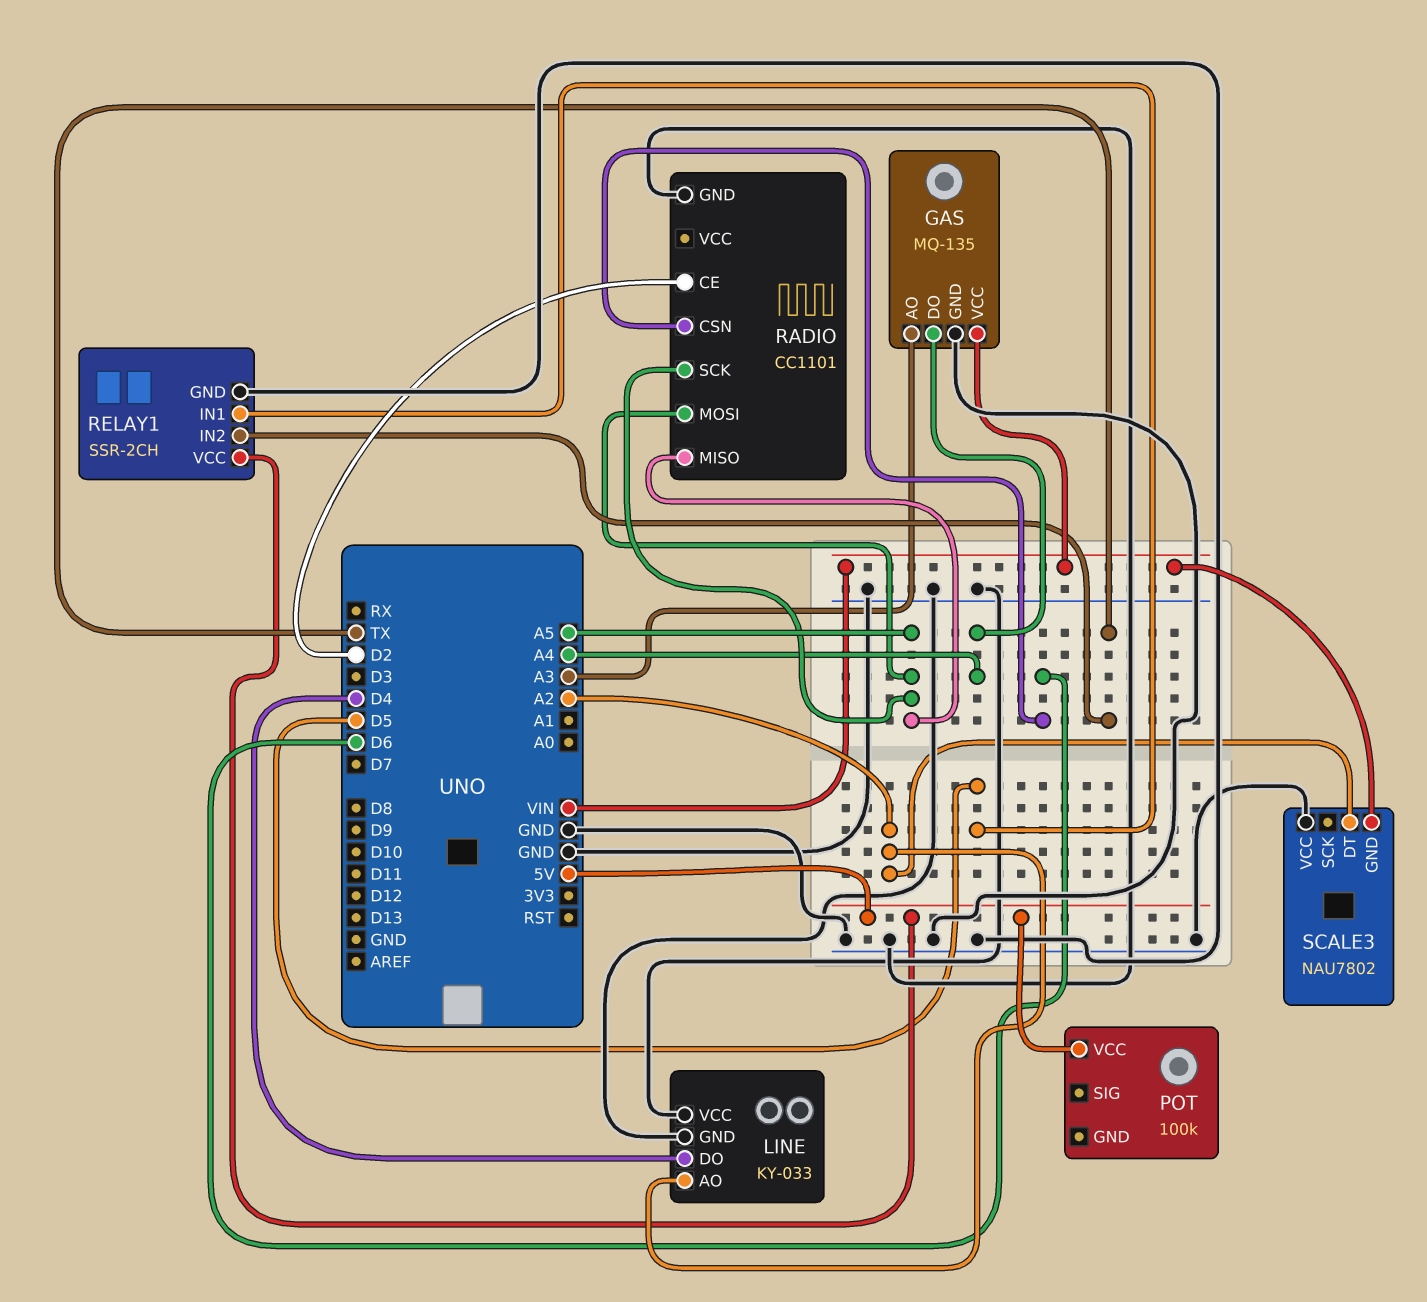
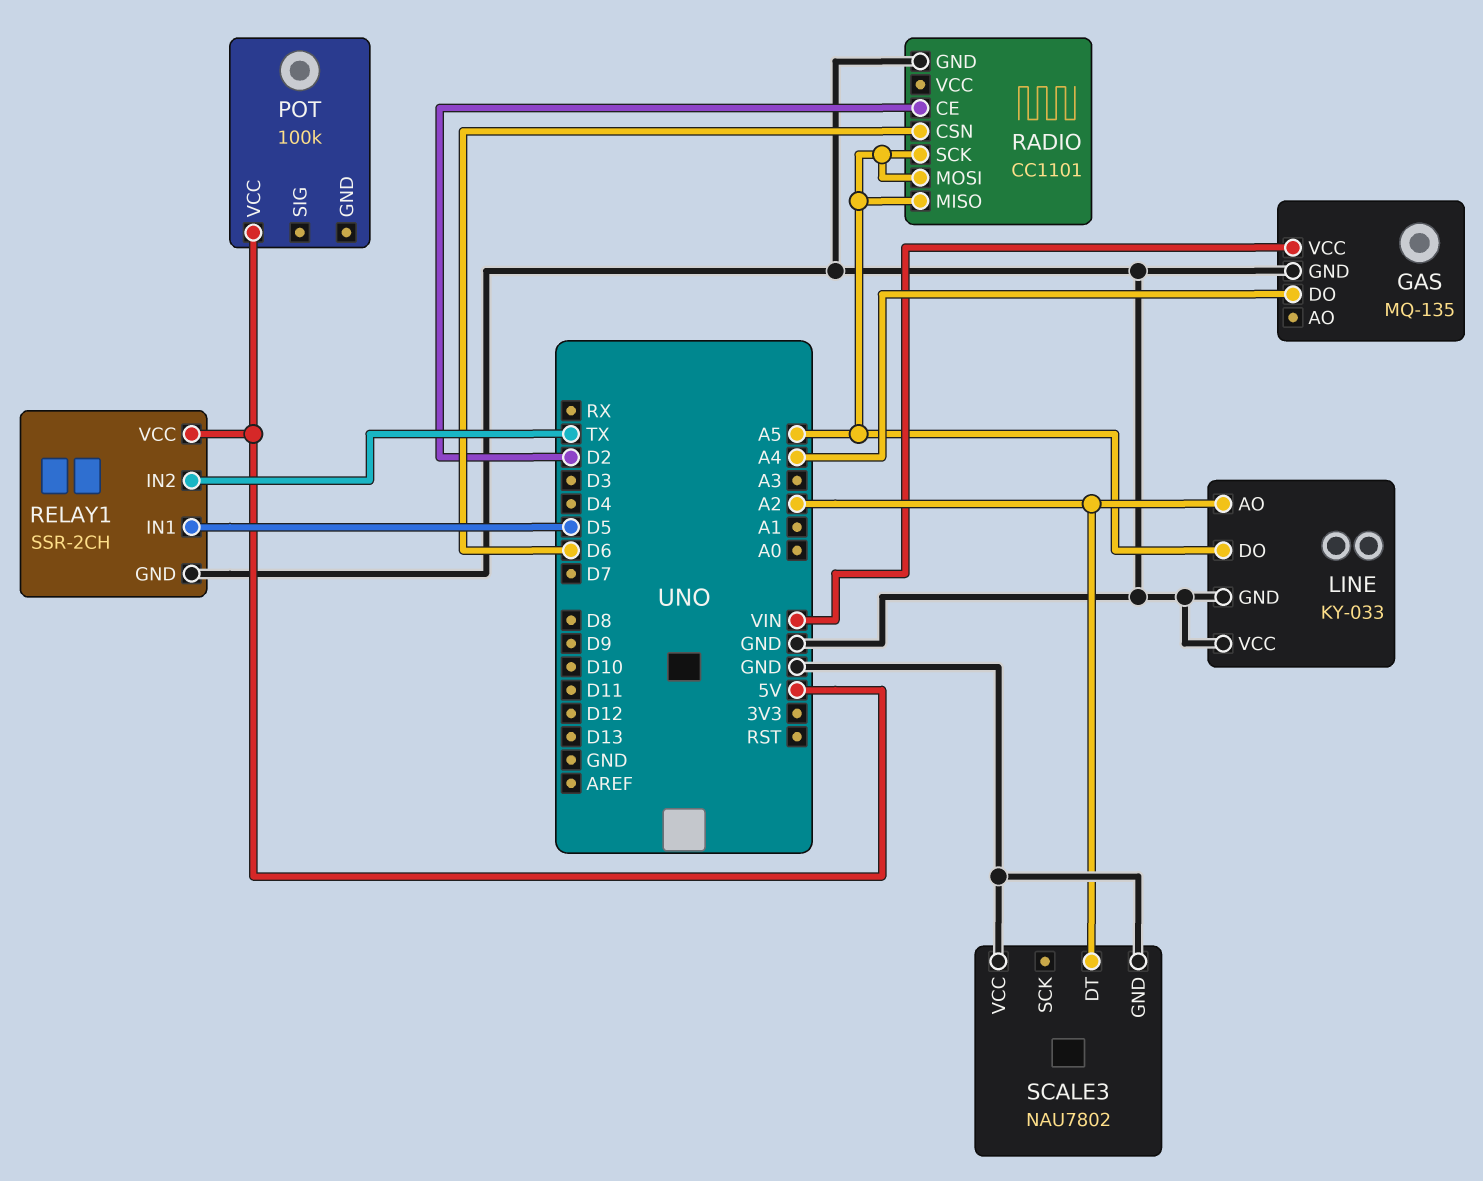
GAS pin AO: A3 -> none
LINE pin DO: D4 -> A5
SCALE3 pin GND: VIN -> GND

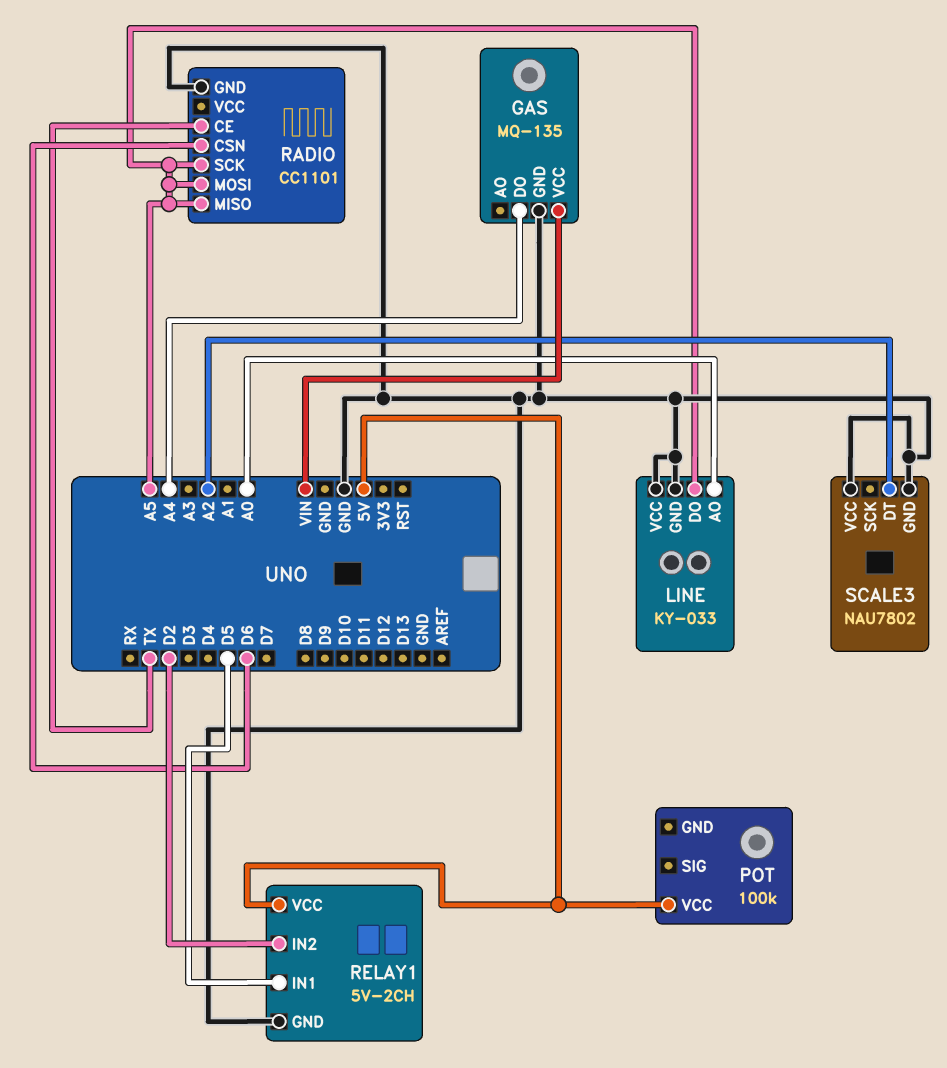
LINE pin AO: A2 -> A0
RADIO pin CE: D2 -> TX
RELAY1: SSR-2CH -> 5V-2CH
RELAY1 pin IN2: TX -> D2

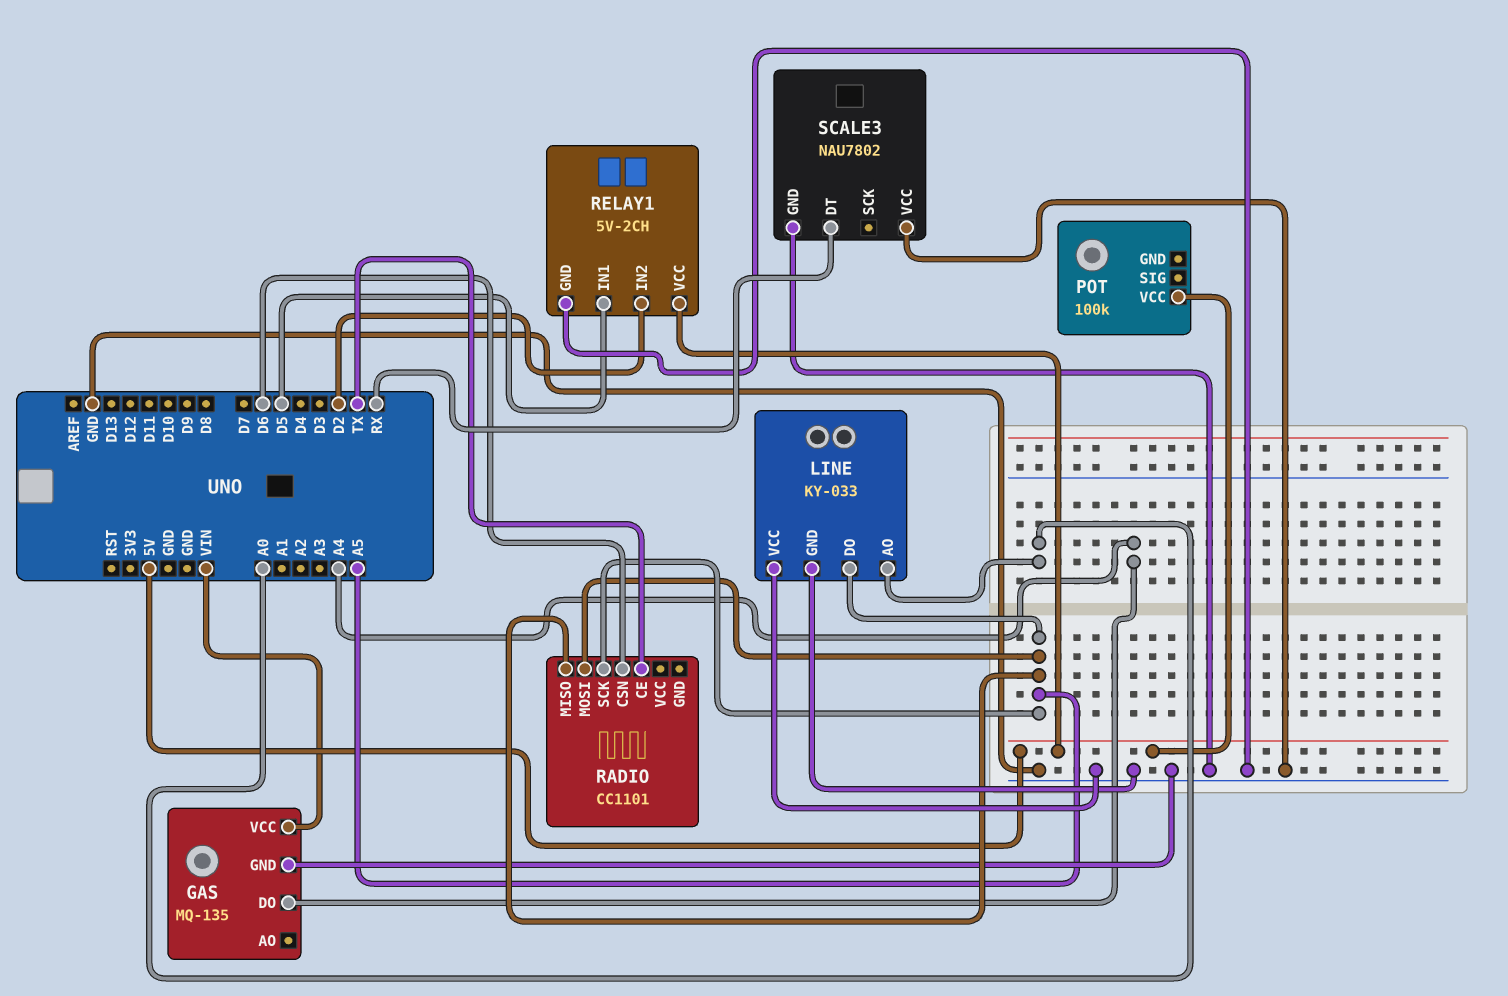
RADIO pin GND: GND -> none
SCALE3 pin DT: A2 -> RX

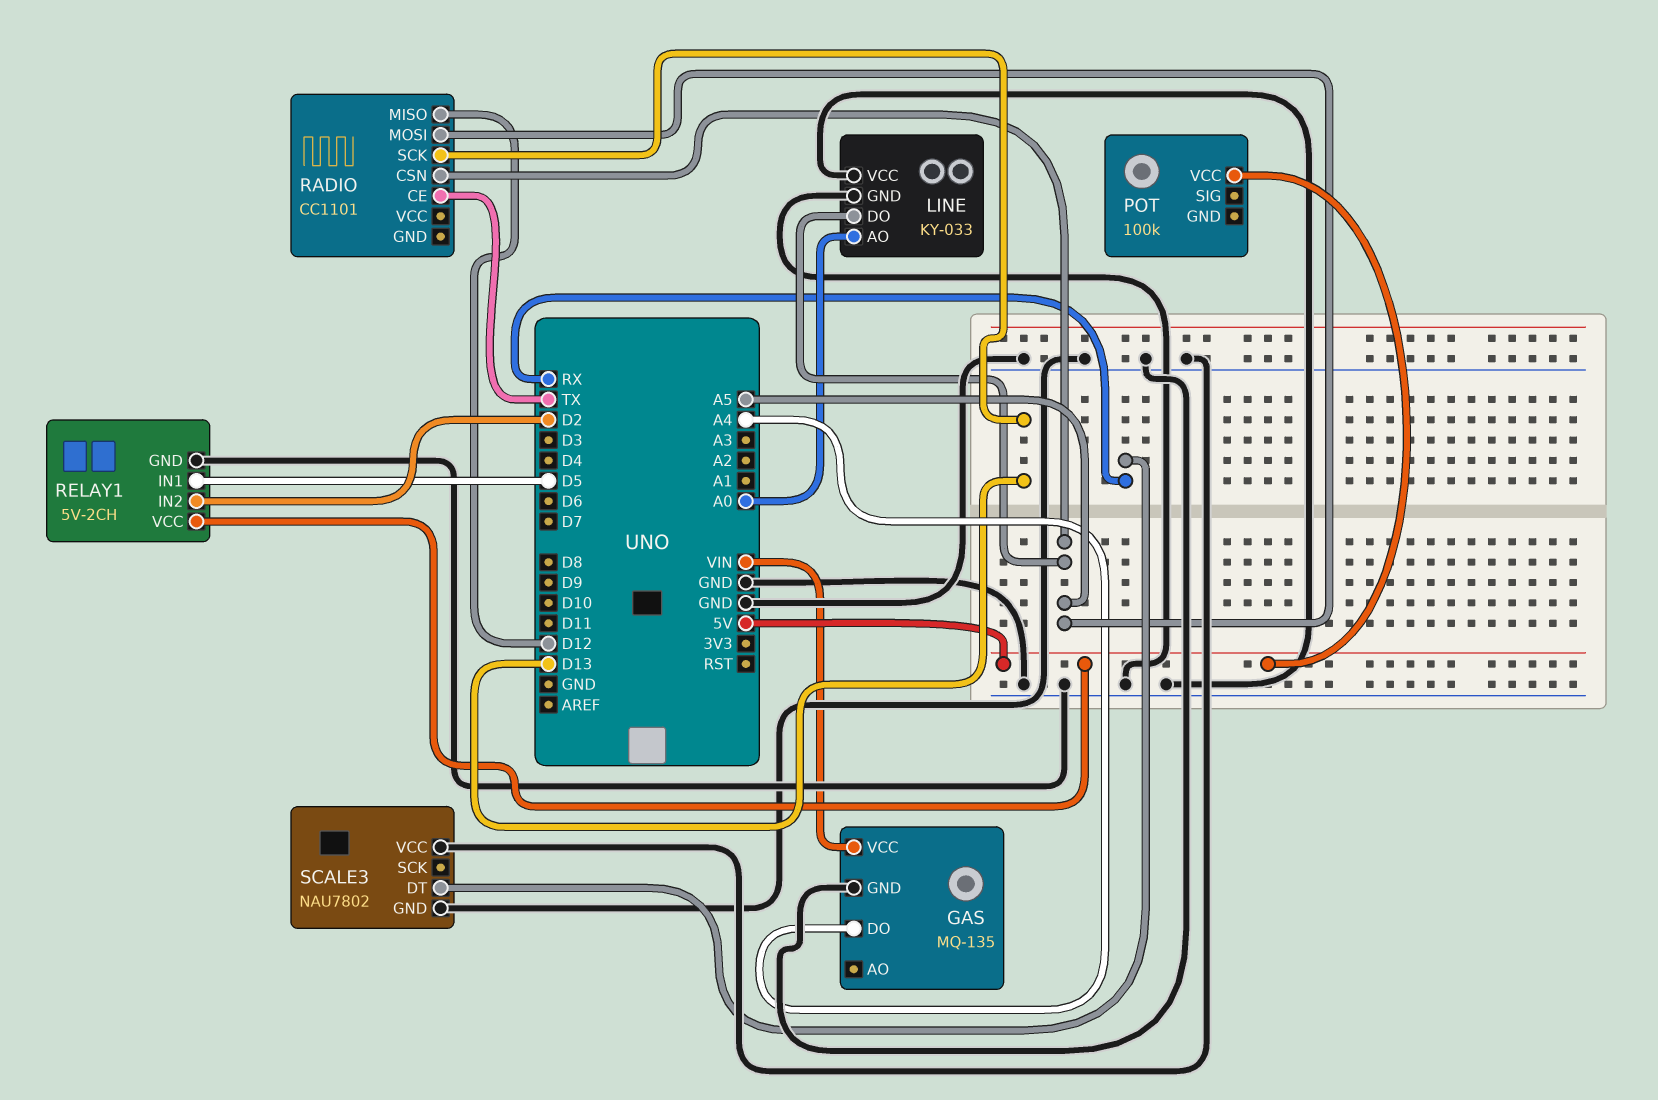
RADIO pin CSN: D6 -> A5
RADIO pin MISO: A5 -> D12
RADIO pin SCK: A5 -> D13

